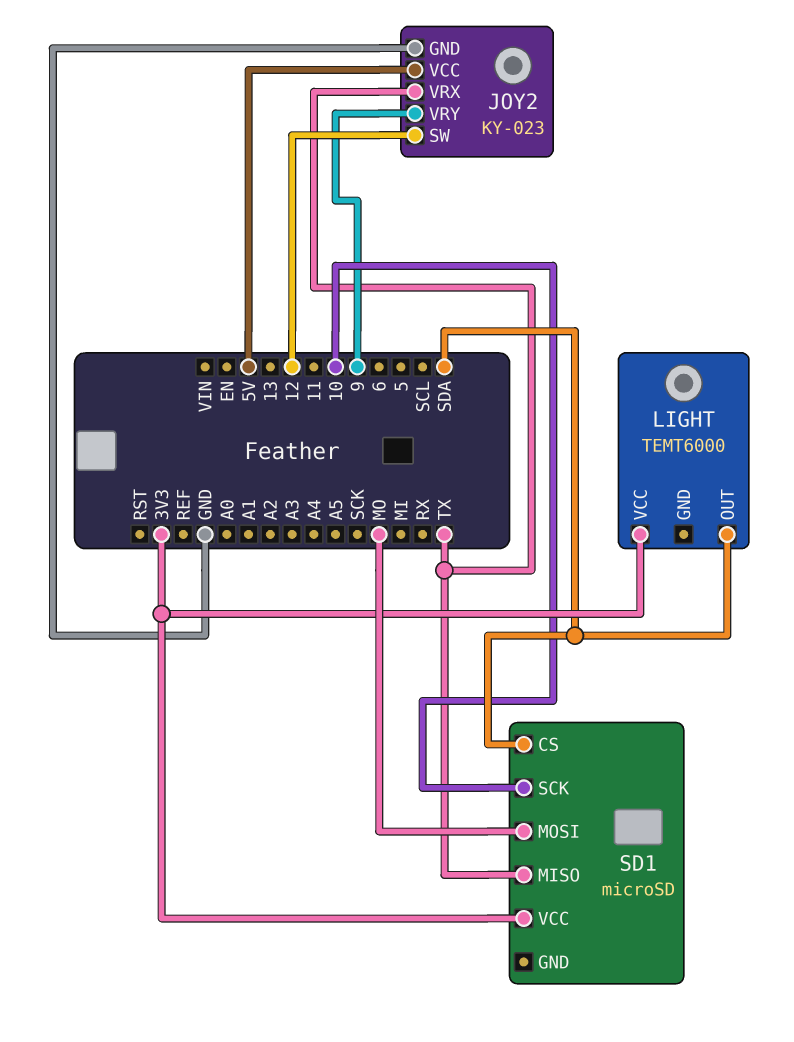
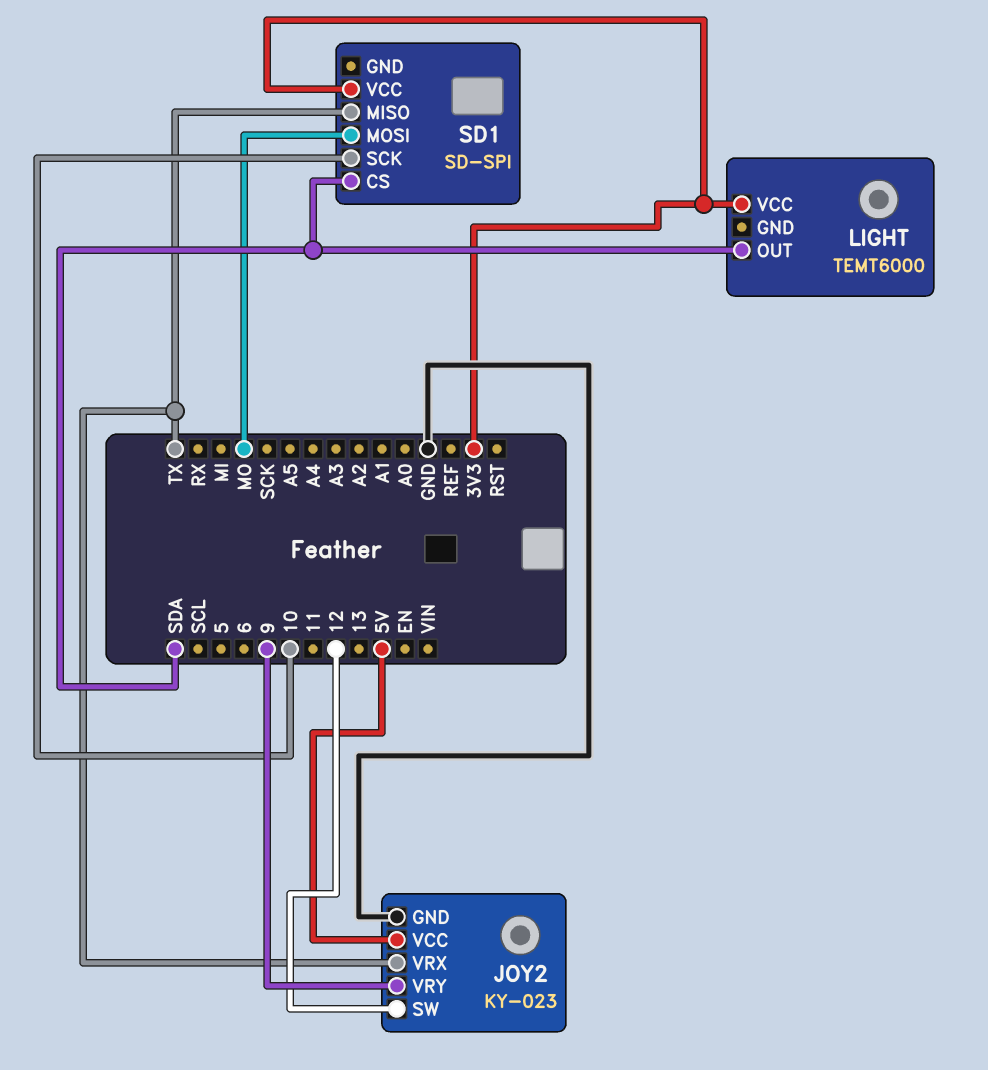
SD1: microSD -> SD-SPI

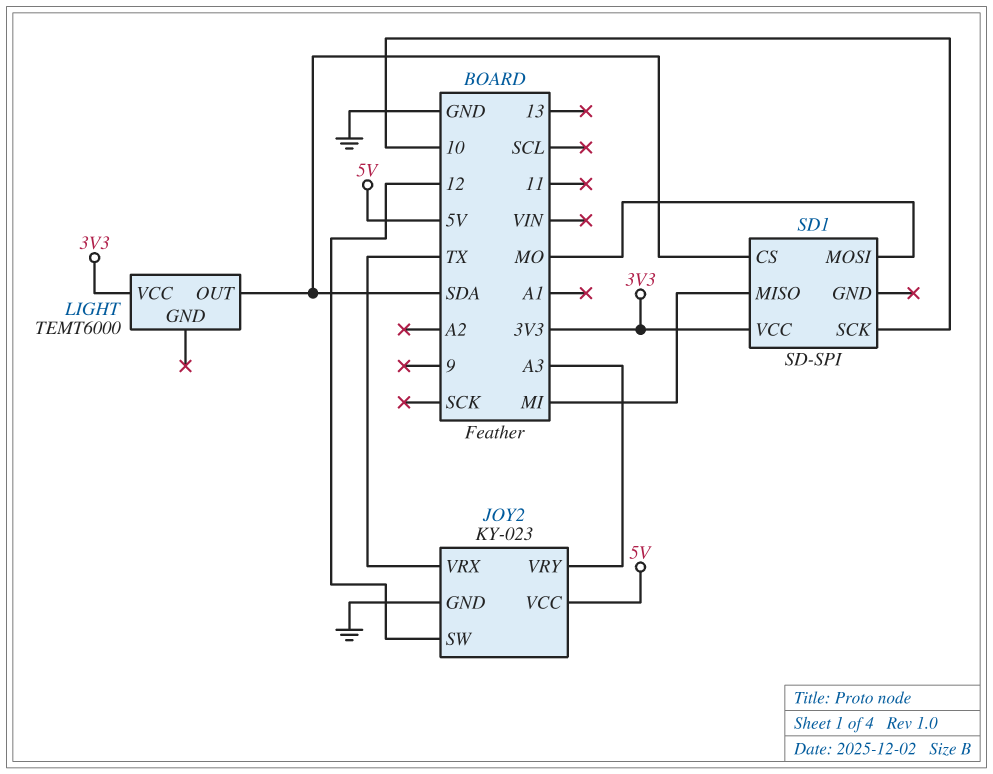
JOY2 pin VRY: 9 -> A3
SD1 pin MISO: TX -> MI

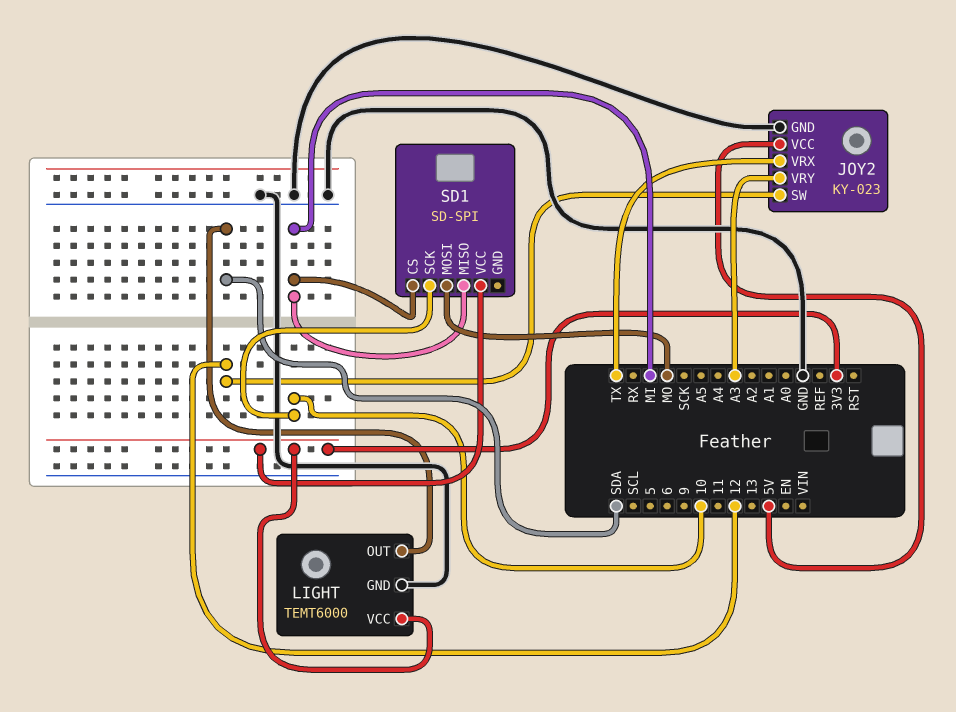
LIGHT pin GND: none -> GND
SD1 pin CS: SDA -> MI

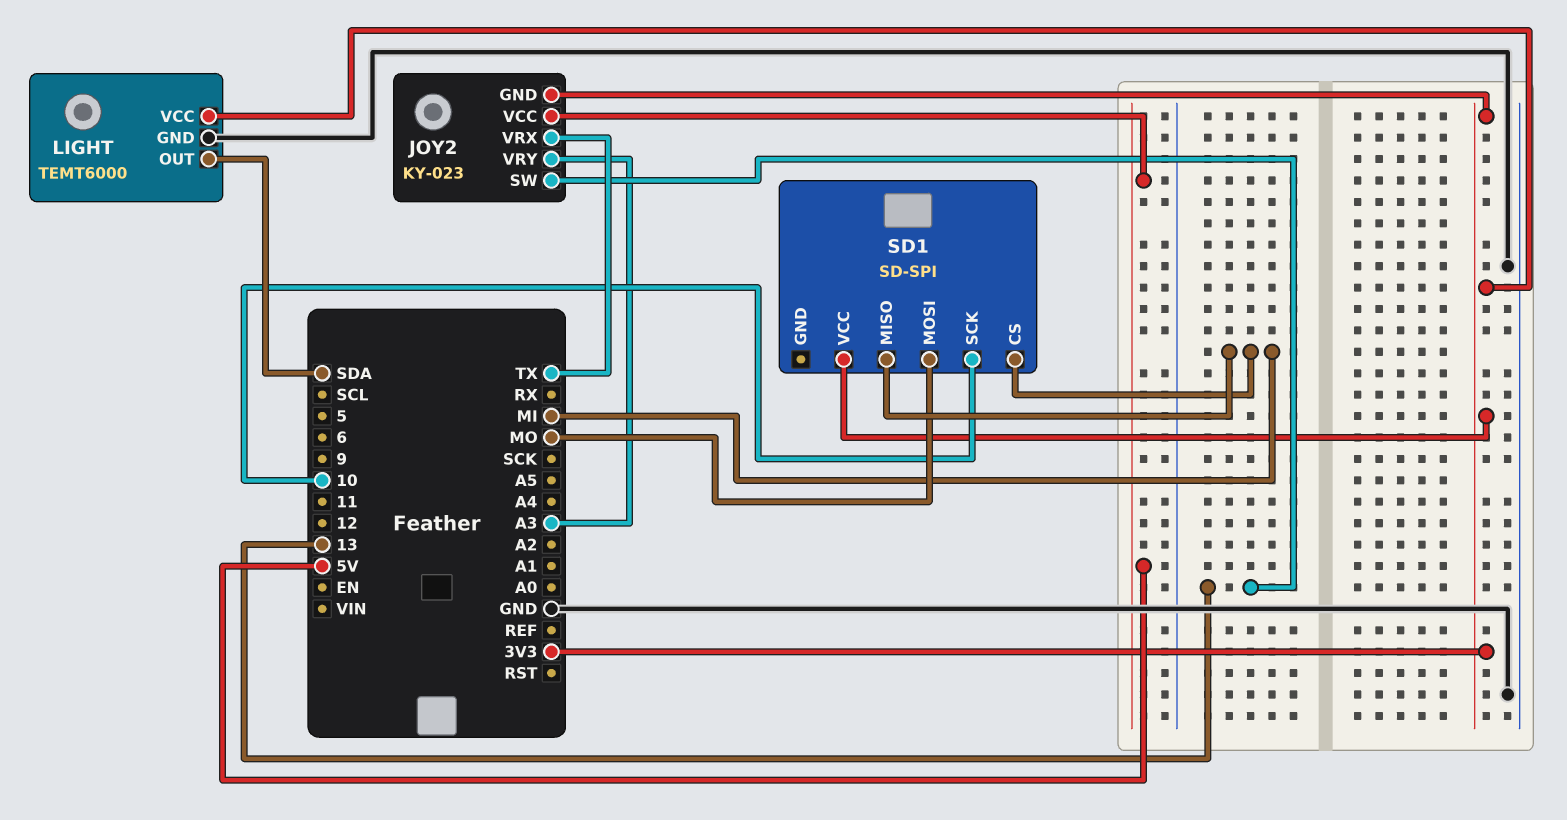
JOY2 pin GND: GND -> 3V3
JOY2 pin SW: 12 -> 13

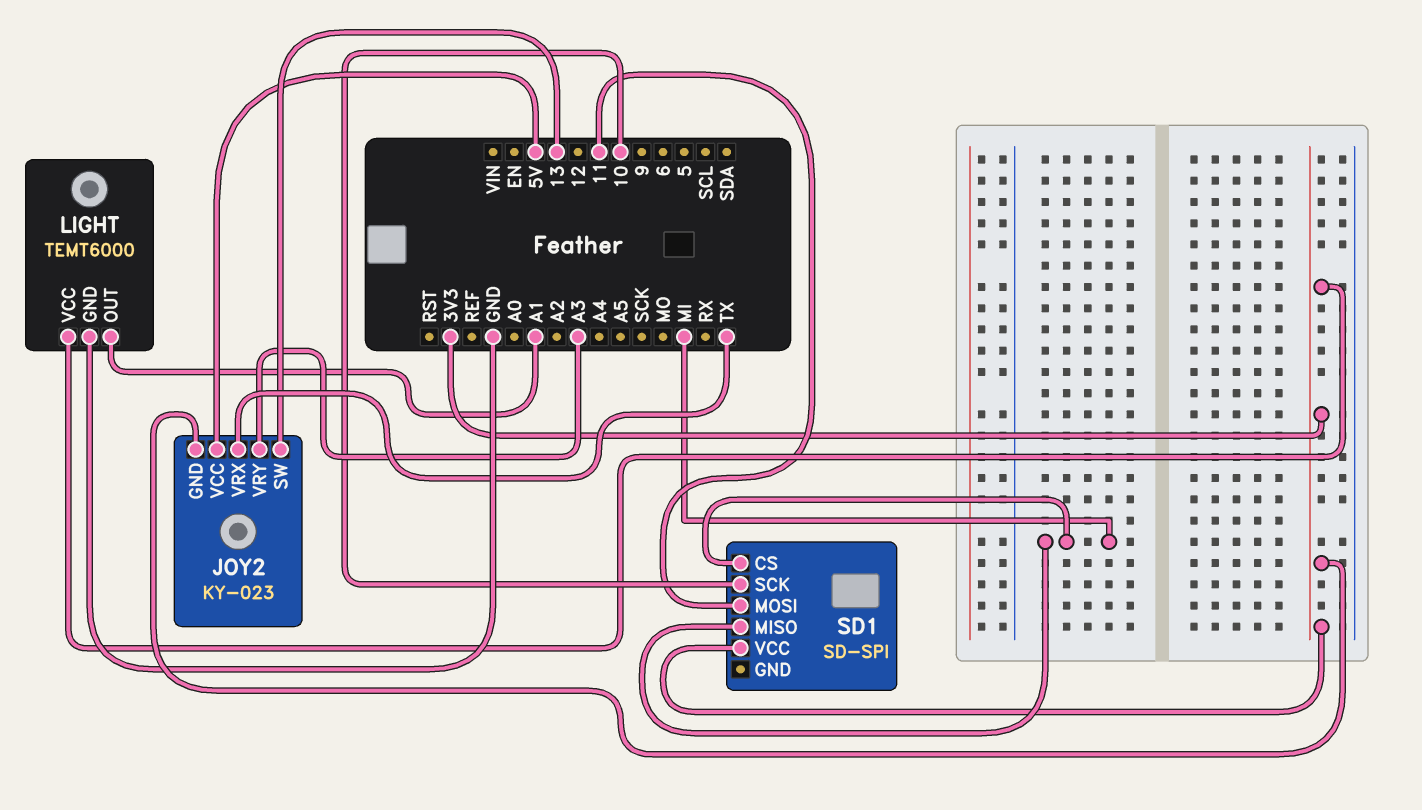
LIGHT pin OUT: SDA -> A1
SD1 pin MOSI: MO -> 11

